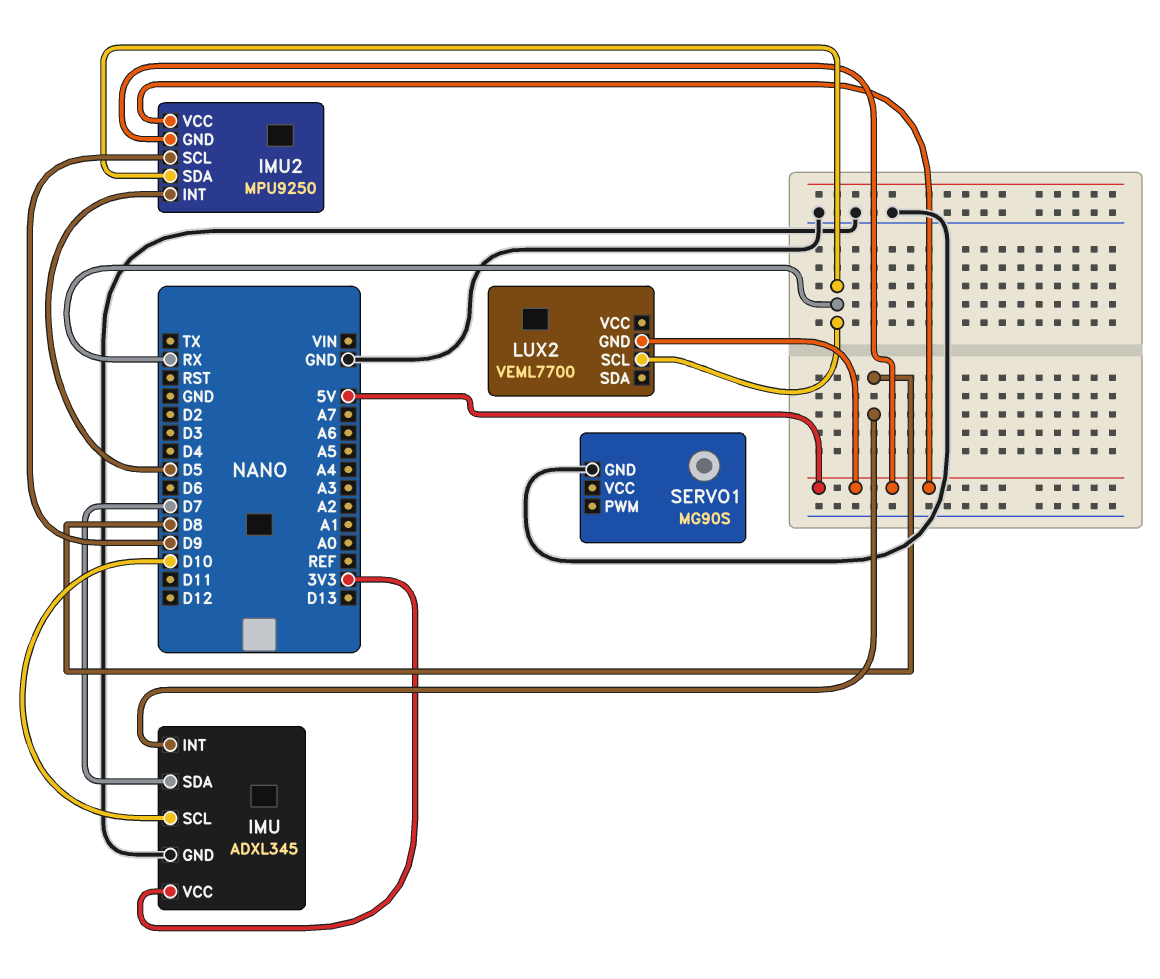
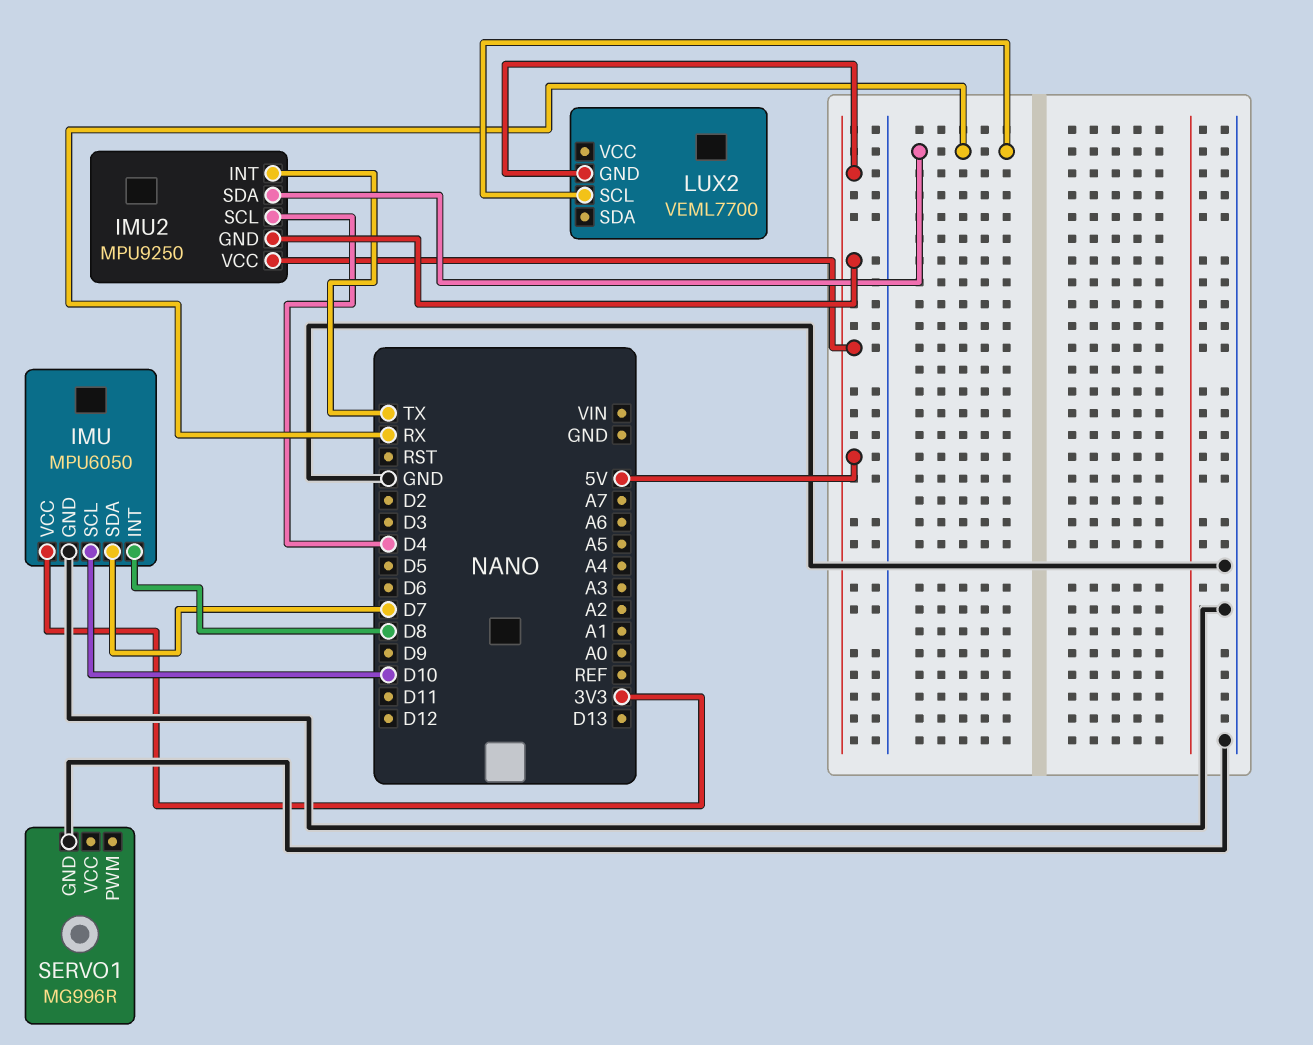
IMU: ADXL345 -> MPU6050
IMU2 pin INT: D5 -> TX
IMU2 pin SCL: D9 -> D4
SERVO1: MG90S -> MG996R

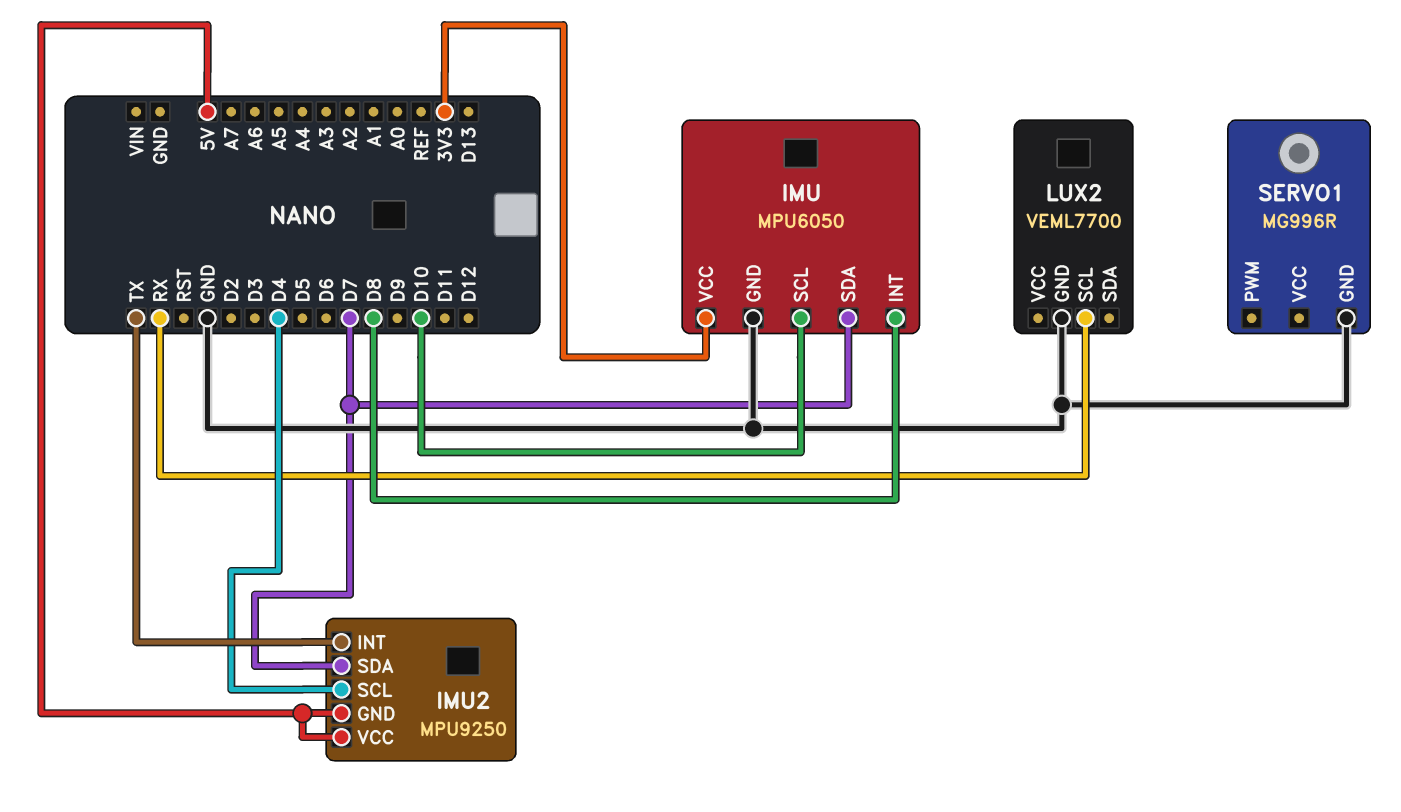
IMU2 pin SDA: RX -> D7
LUX2 pin GND: 5V -> GND

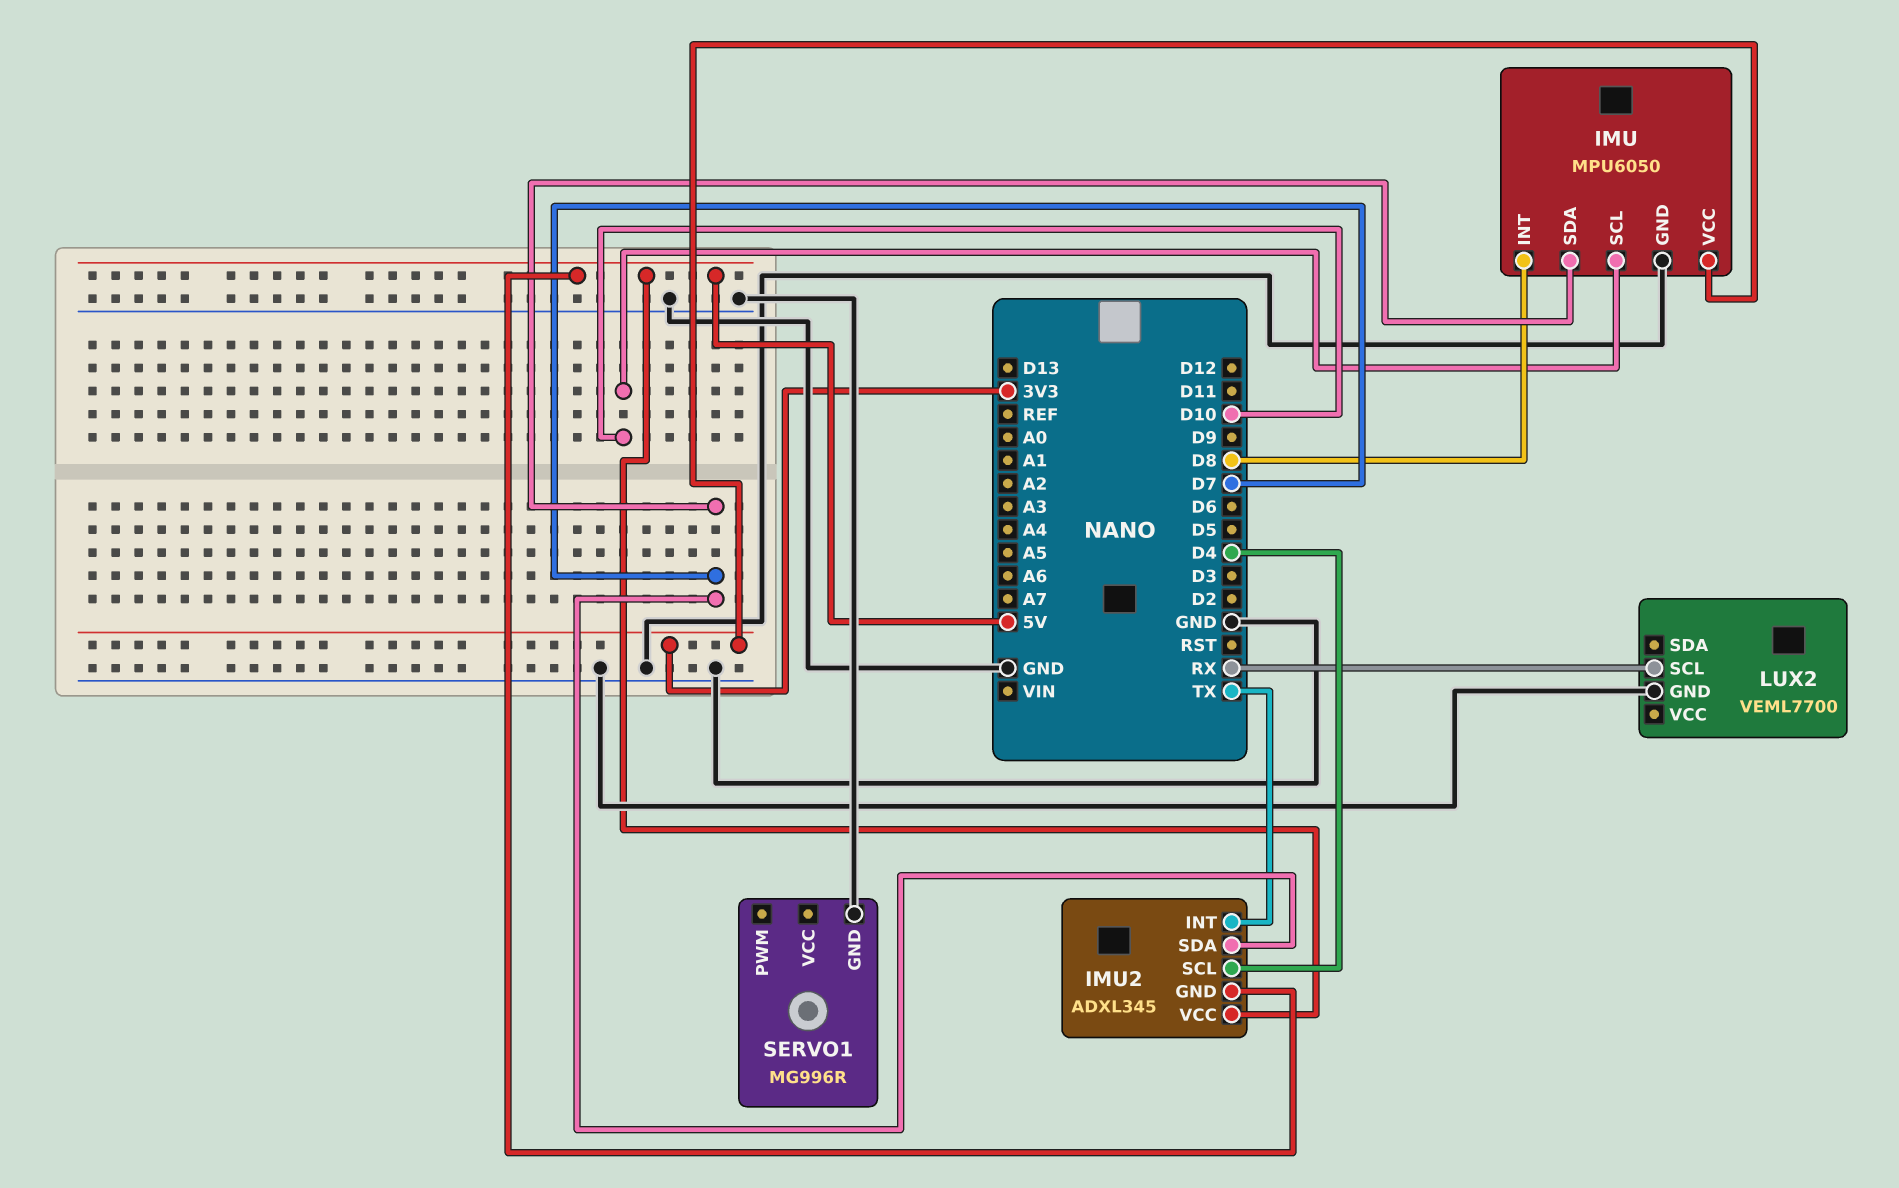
IMU2: MPU9250 -> ADXL345

